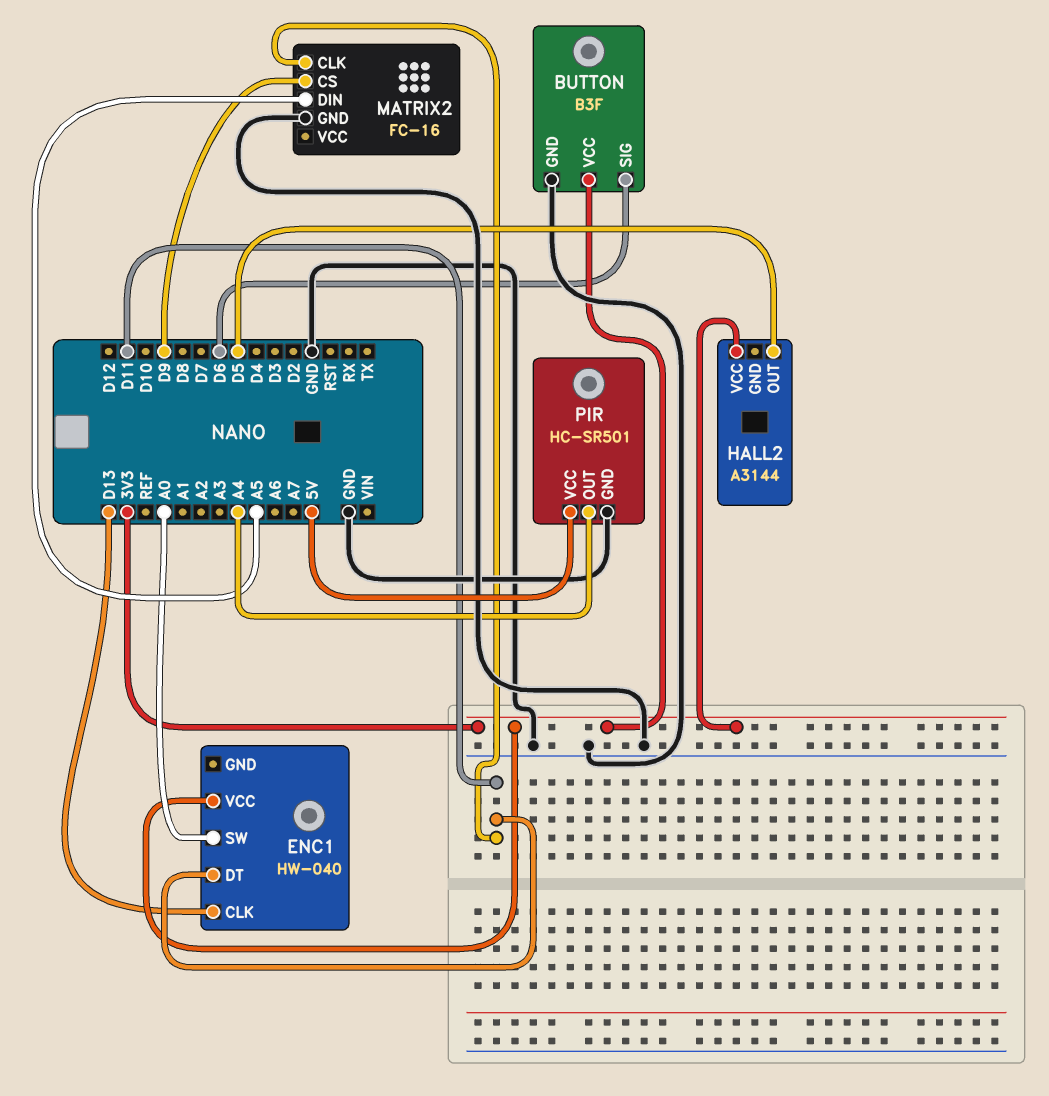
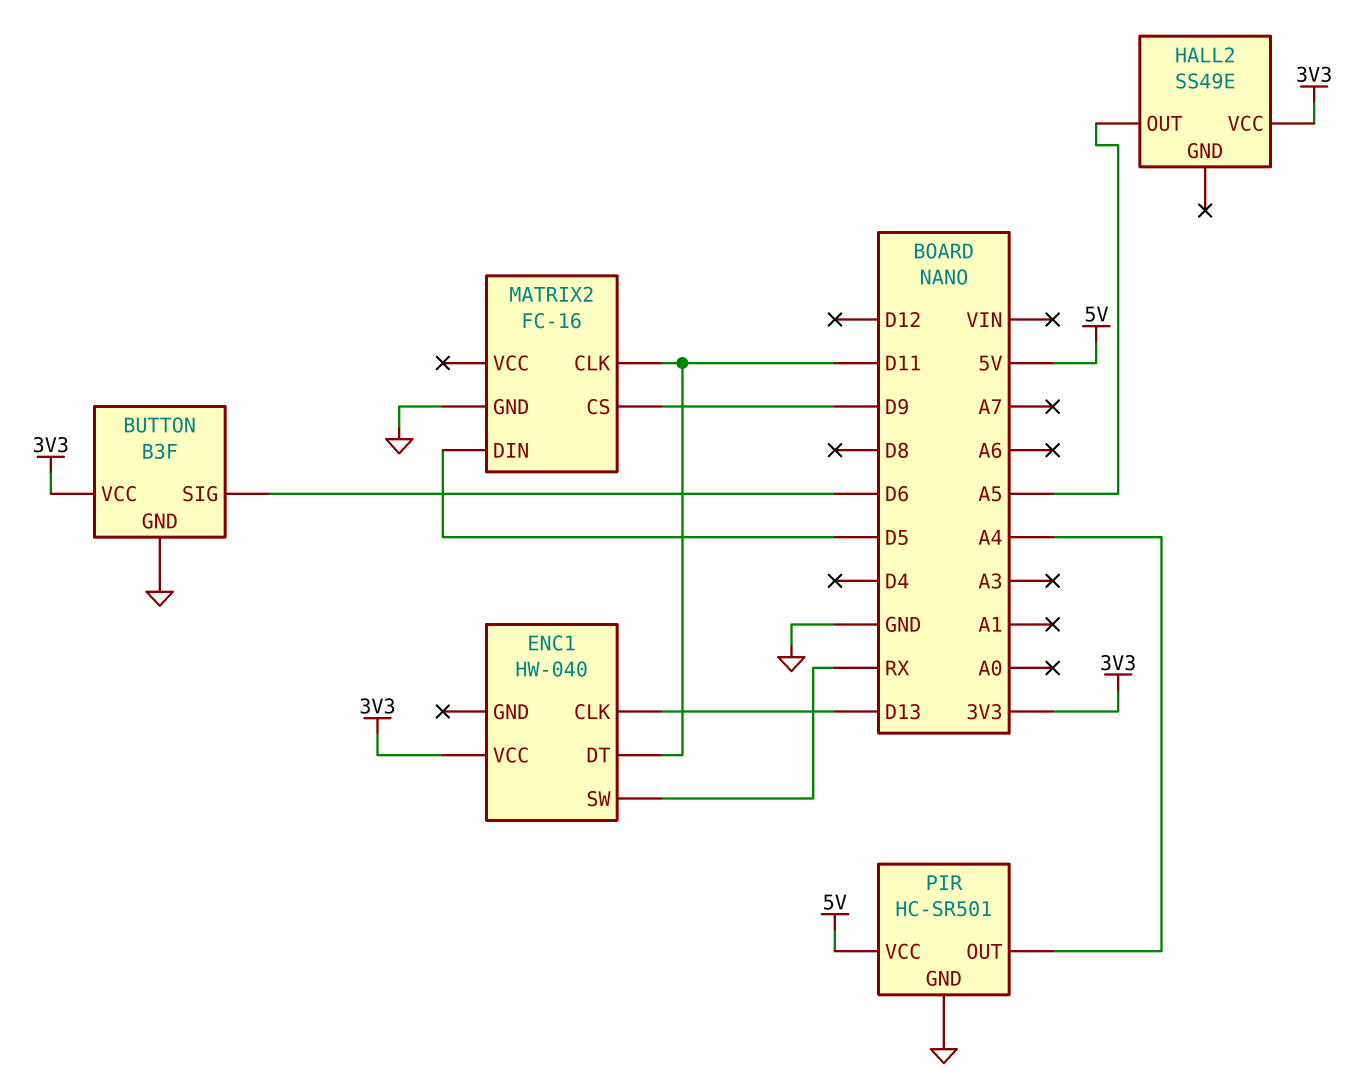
ENC1 pin SW: A0 -> RX
HALL2: A3144 -> SS49E
HALL2 pin OUT: D5 -> A5
MATRIX2 pin DIN: A5 -> D5

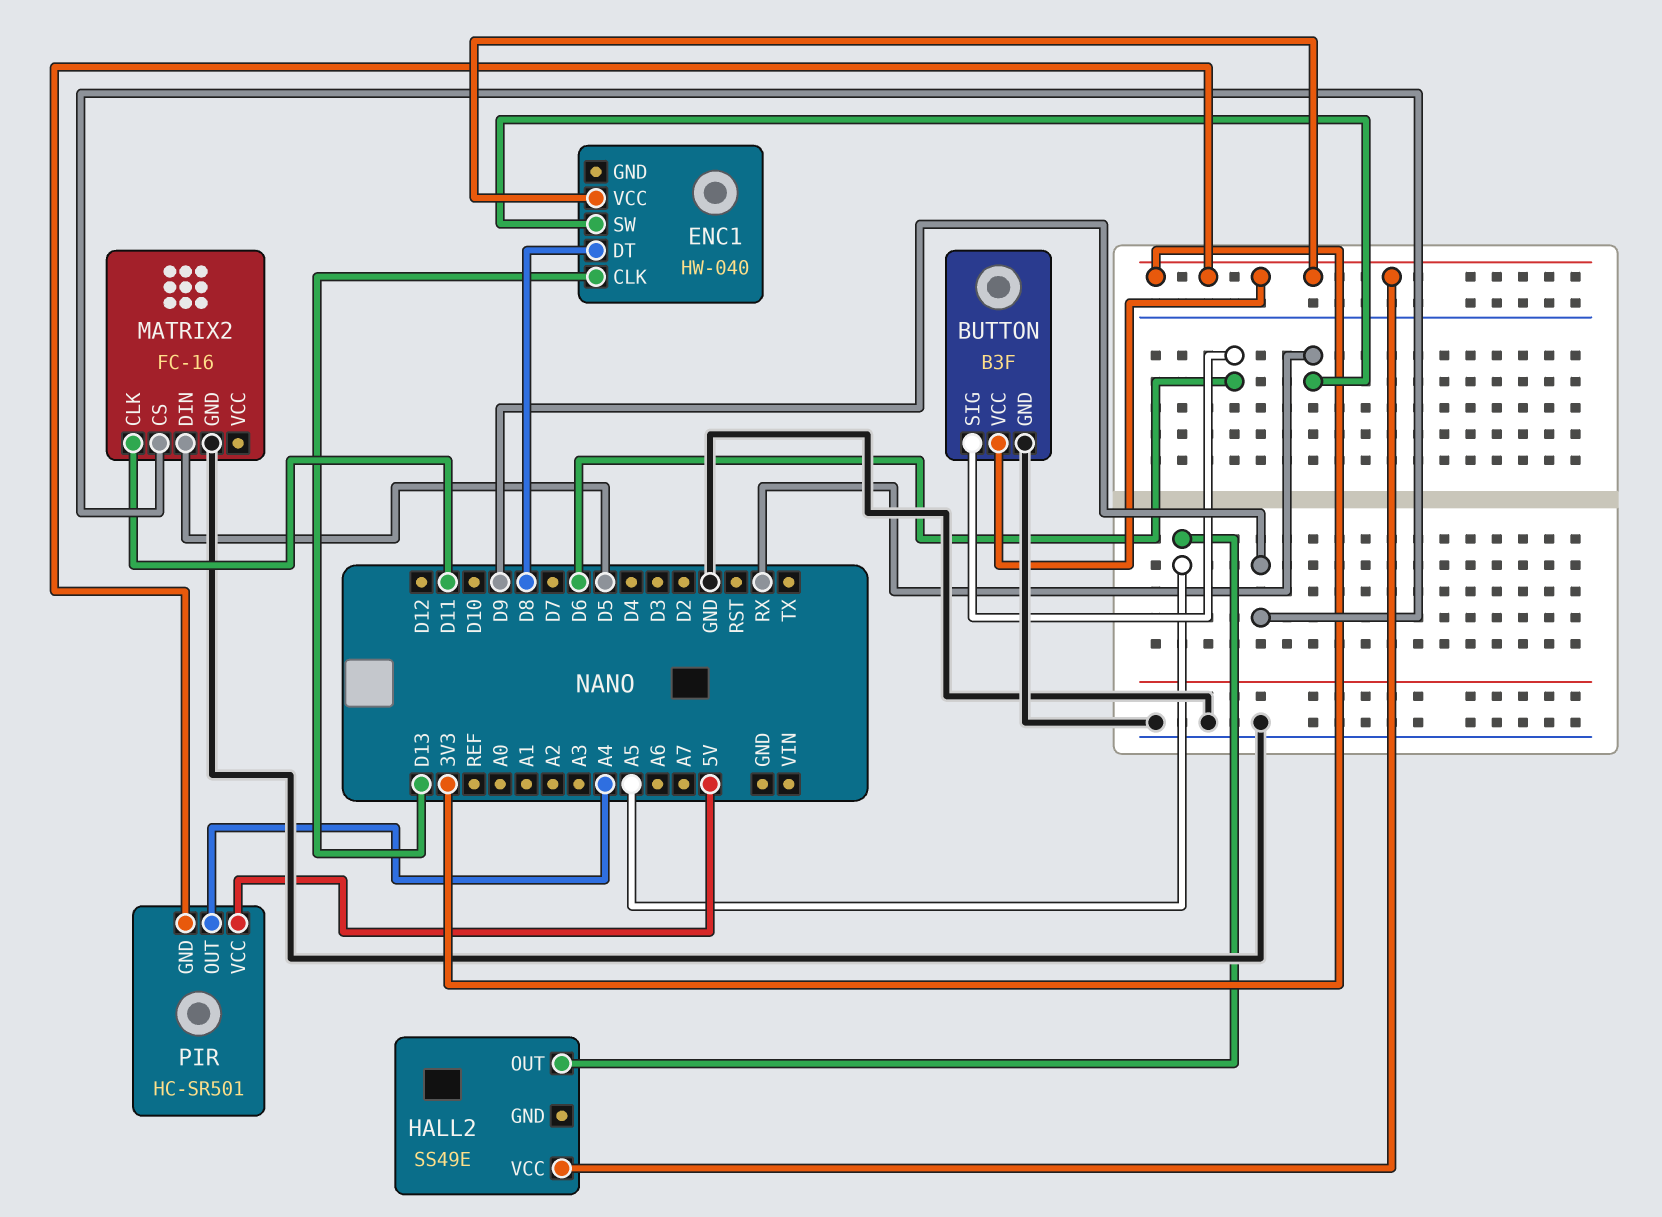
ENC1 pin DT: D11 -> D8
PIR pin GND: GND -> 3V3

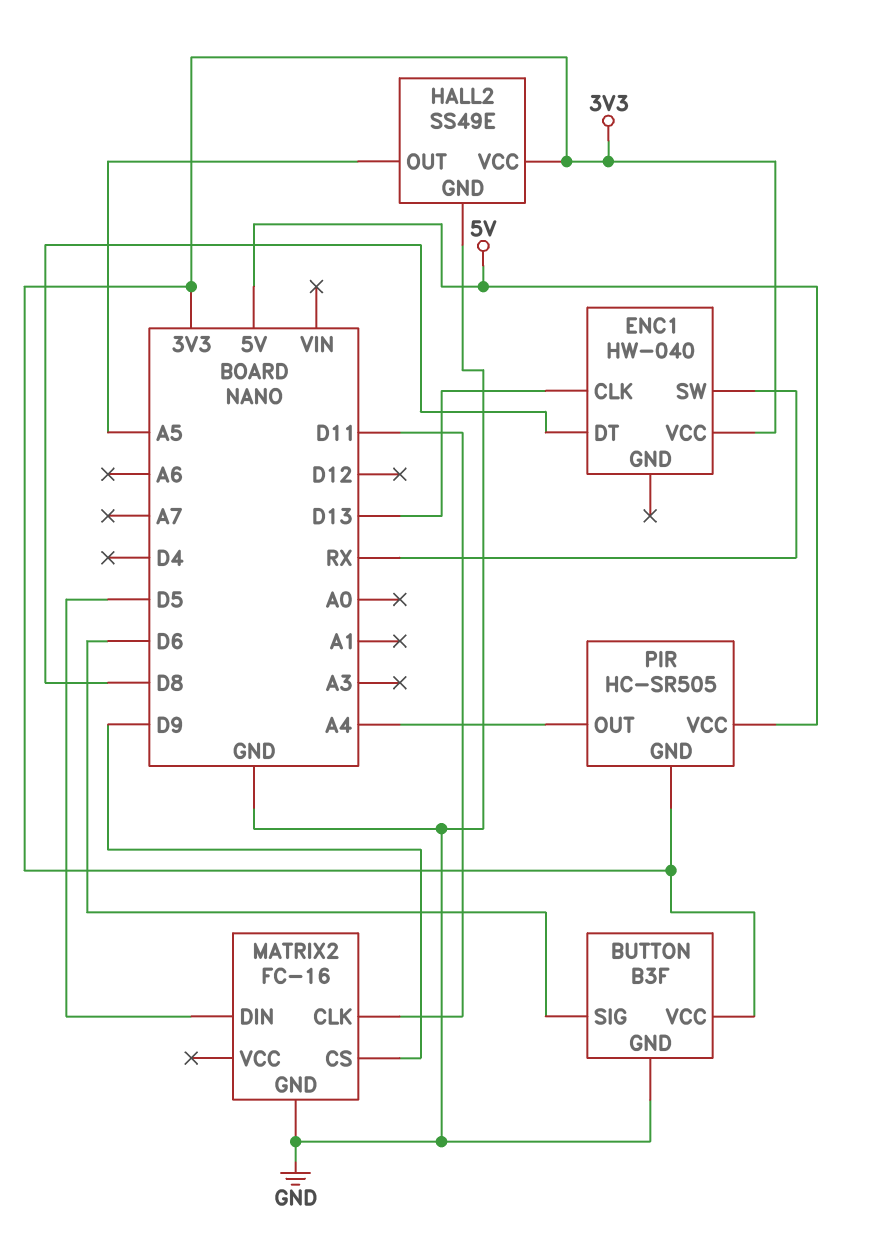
HALL2 pin GND: none -> GND
PIR: HC-SR501 -> HC-SR505

